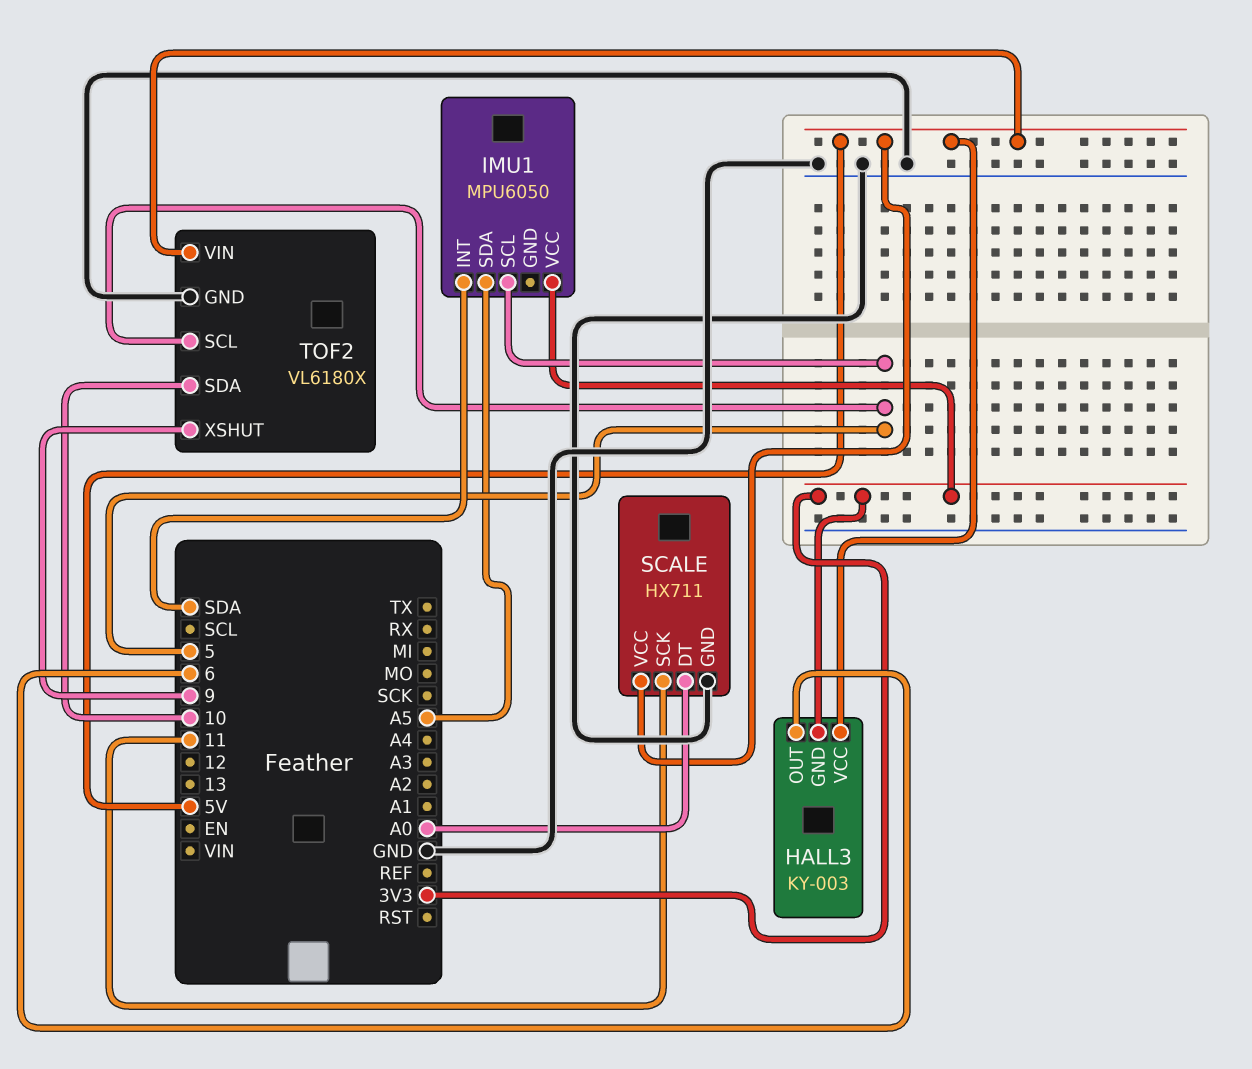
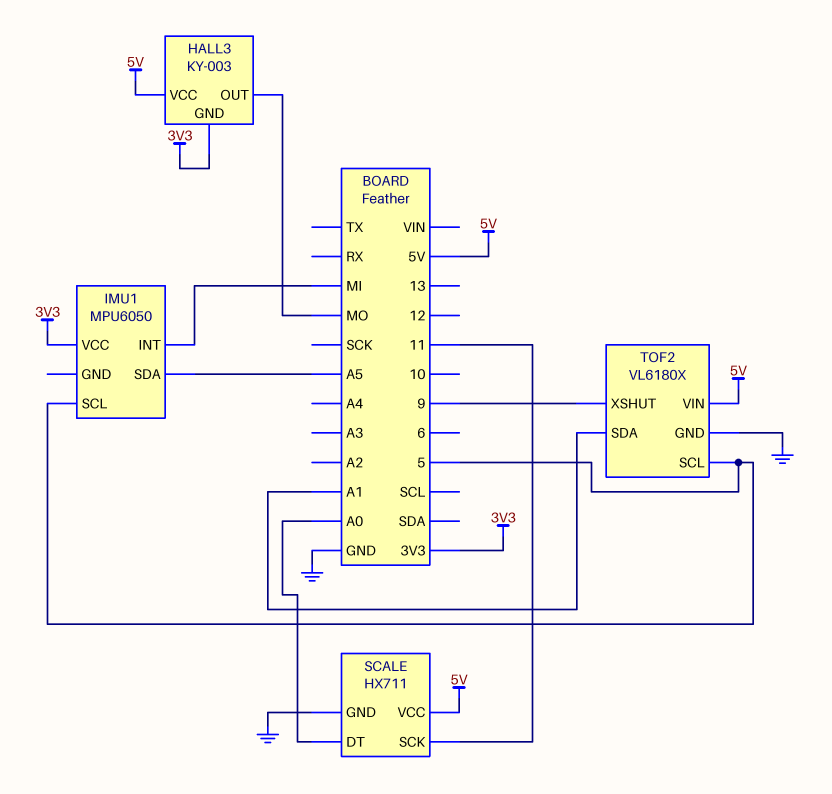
HALL3 pin OUT: 6 -> MO
IMU1 pin INT: SDA -> MI
TOF2 pin SDA: 10 -> A1

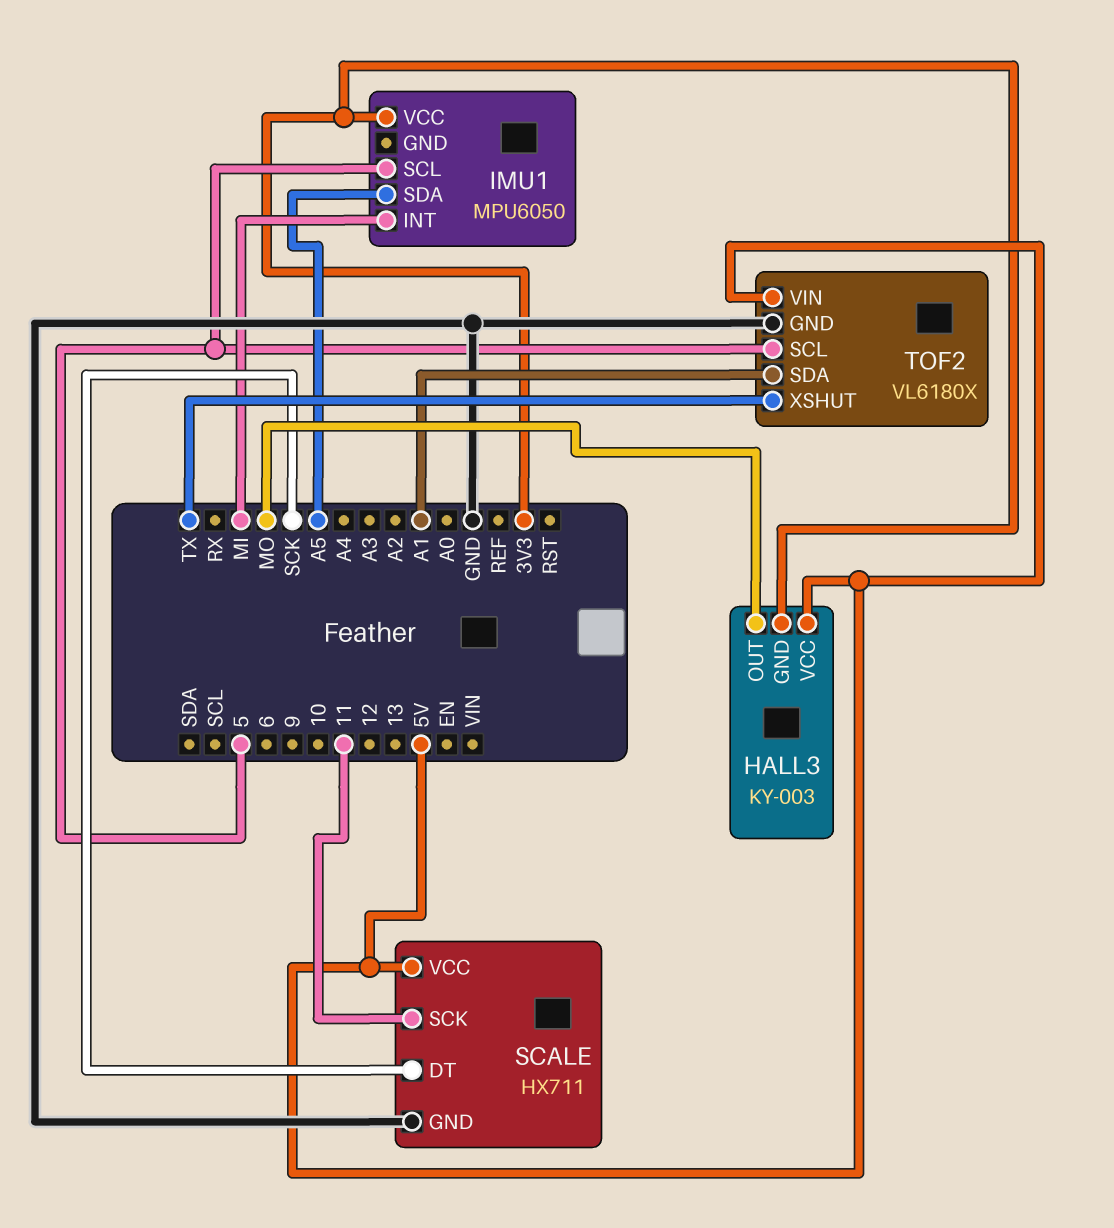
SCALE pin DT: A0 -> SCK
TOF2 pin XSHUT: 9 -> TX

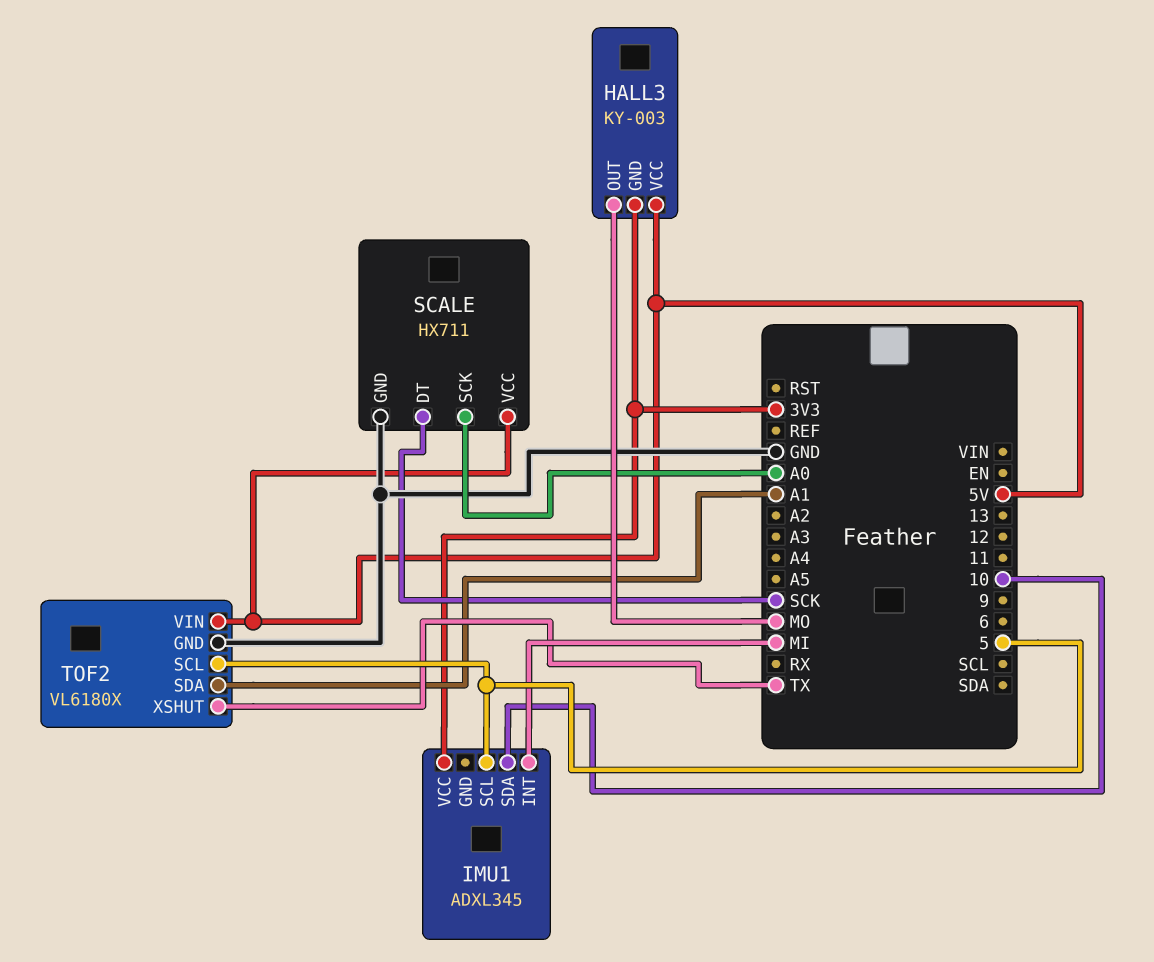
IMU1: MPU6050 -> ADXL345
IMU1 pin SDA: A5 -> 10
SCALE pin SCK: 11 -> A0

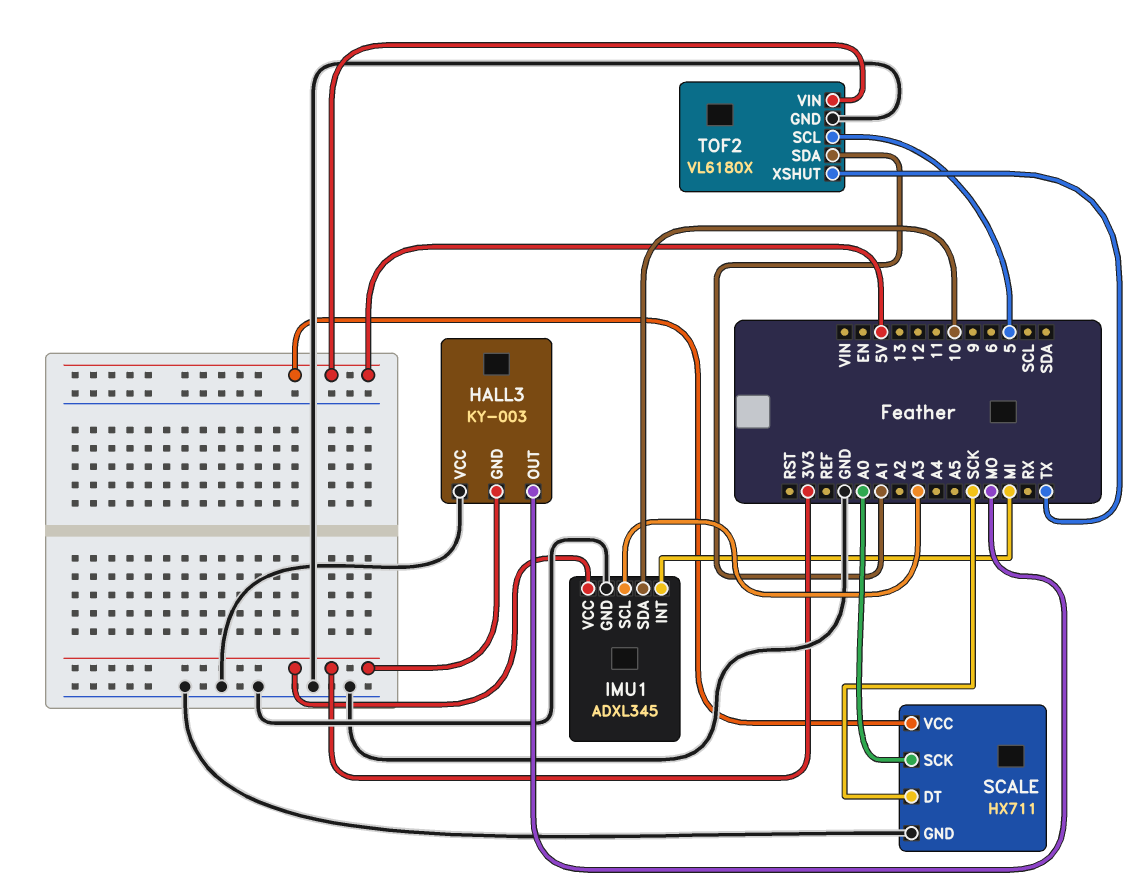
HALL3 pin VCC: 5V -> GND
IMU1 pin GND: none -> GND
IMU1 pin SCL: 5 -> A3

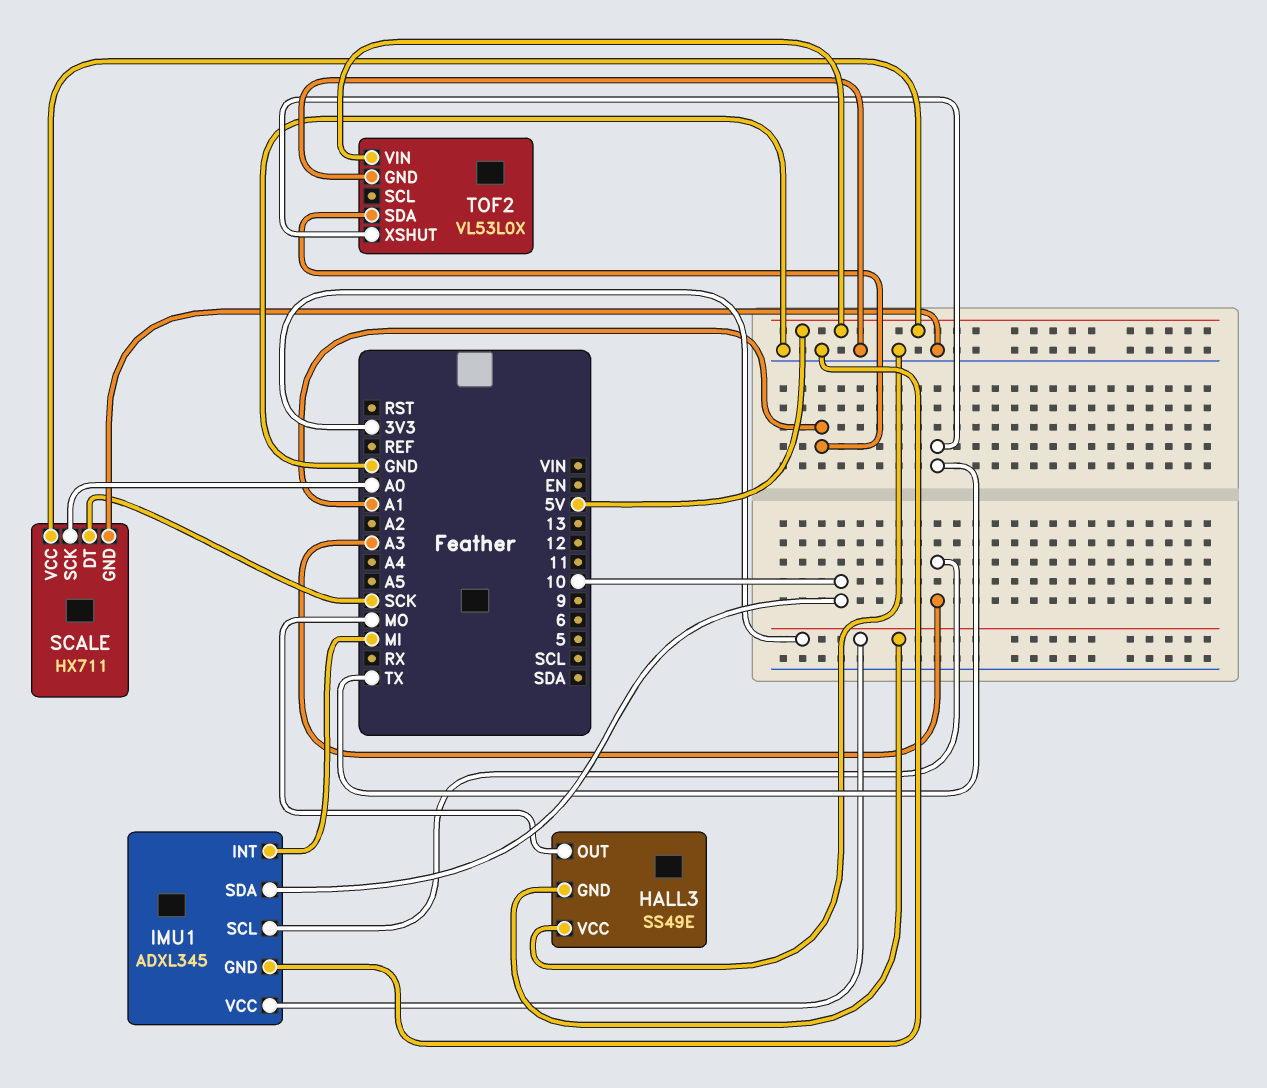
HALL3: KY-003 -> SS49E
TOF2: VL6180X -> VL53L0X
TOF2 pin SCL: 5 -> none

